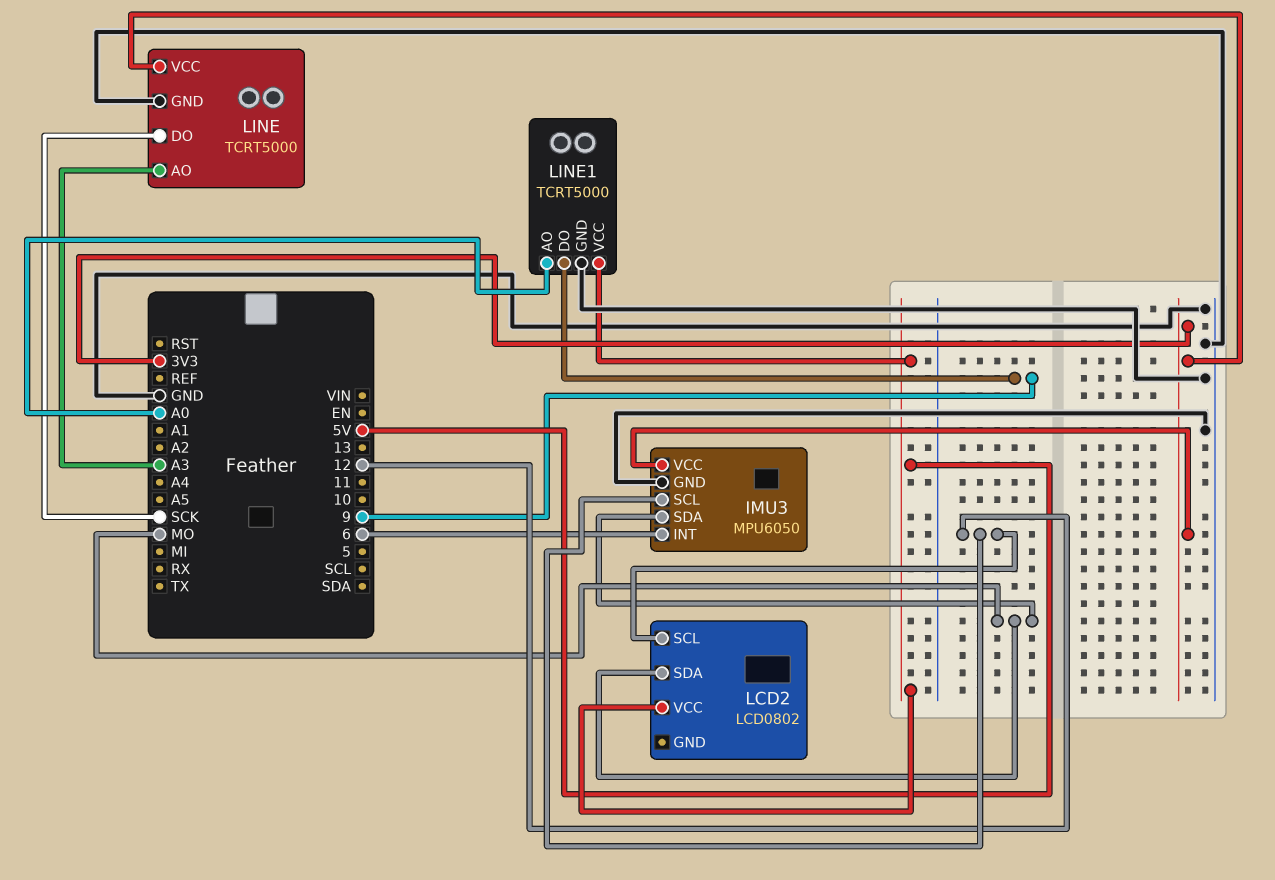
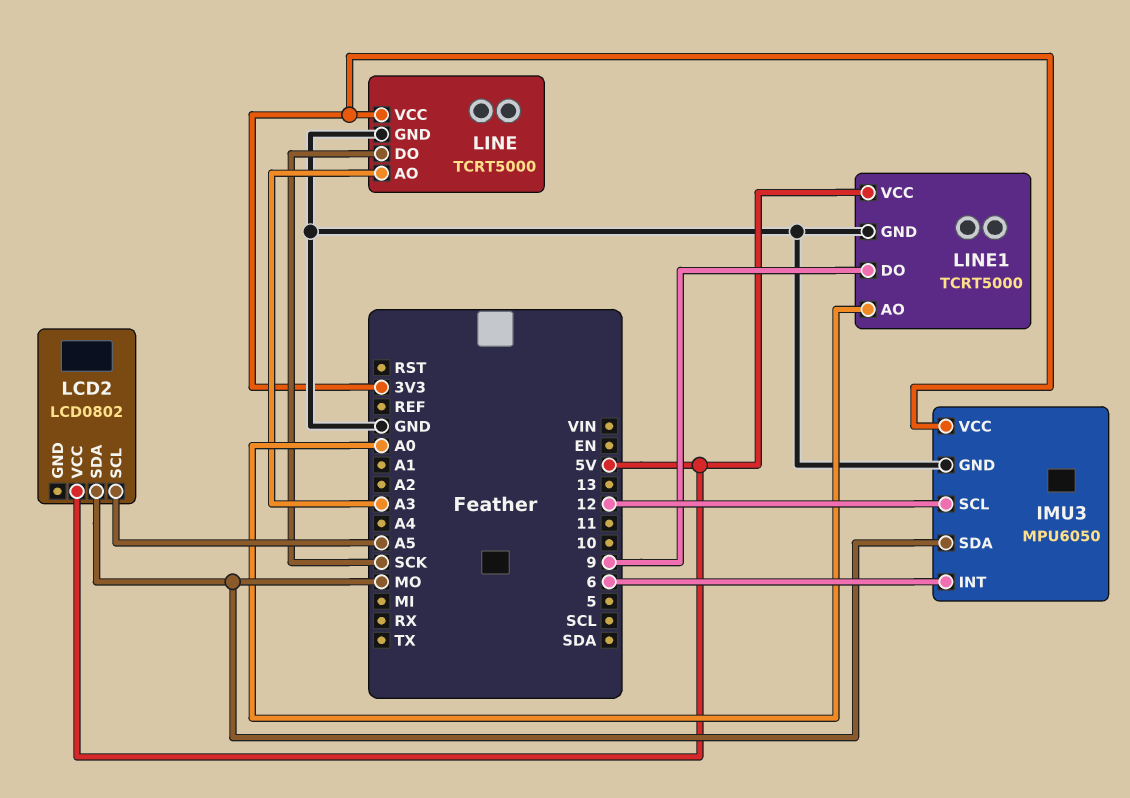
LCD2 pin SCL: 12 -> A5

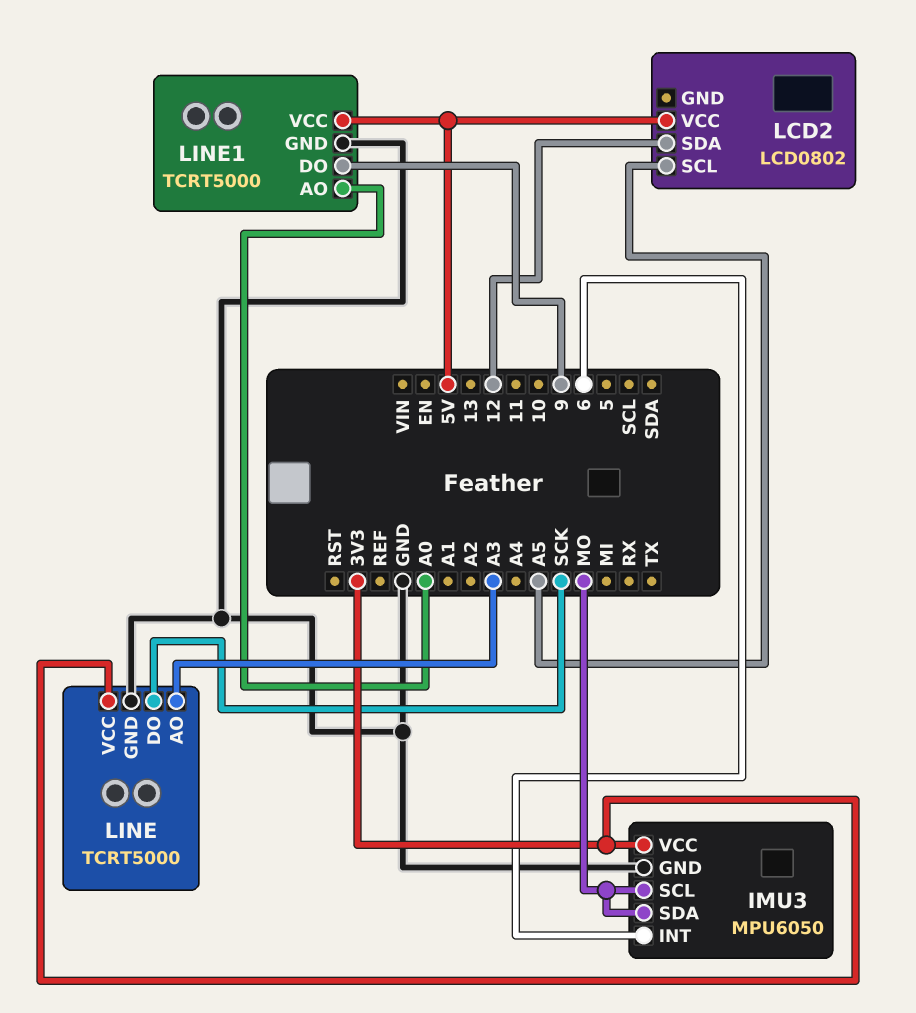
IMU3 pin SCL: 12 -> MO
LCD2 pin SDA: MO -> 12

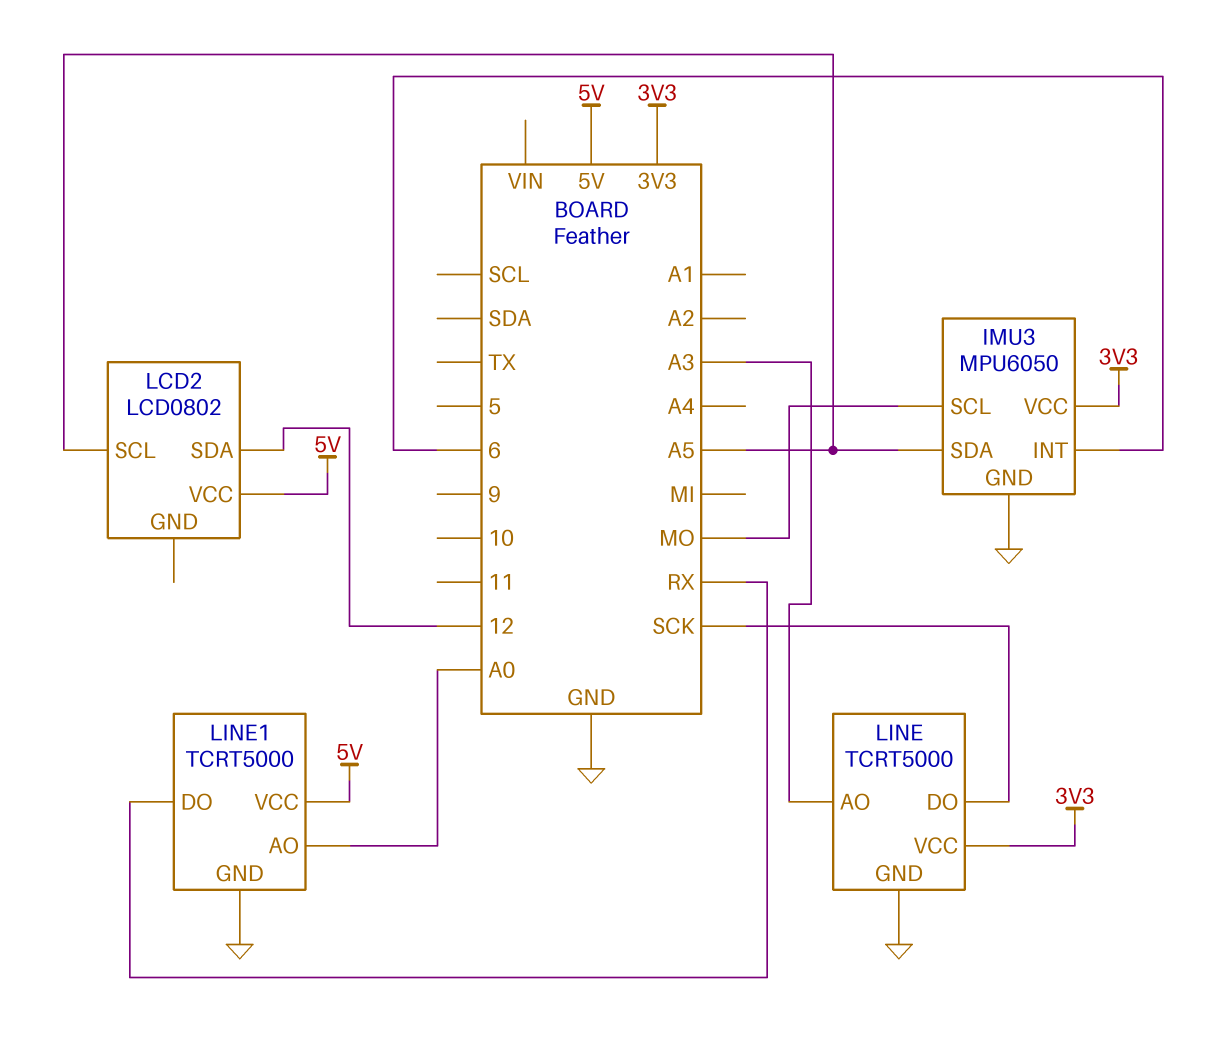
IMU3 pin SDA: MO -> A5
LINE1 pin DO: 9 -> RX

